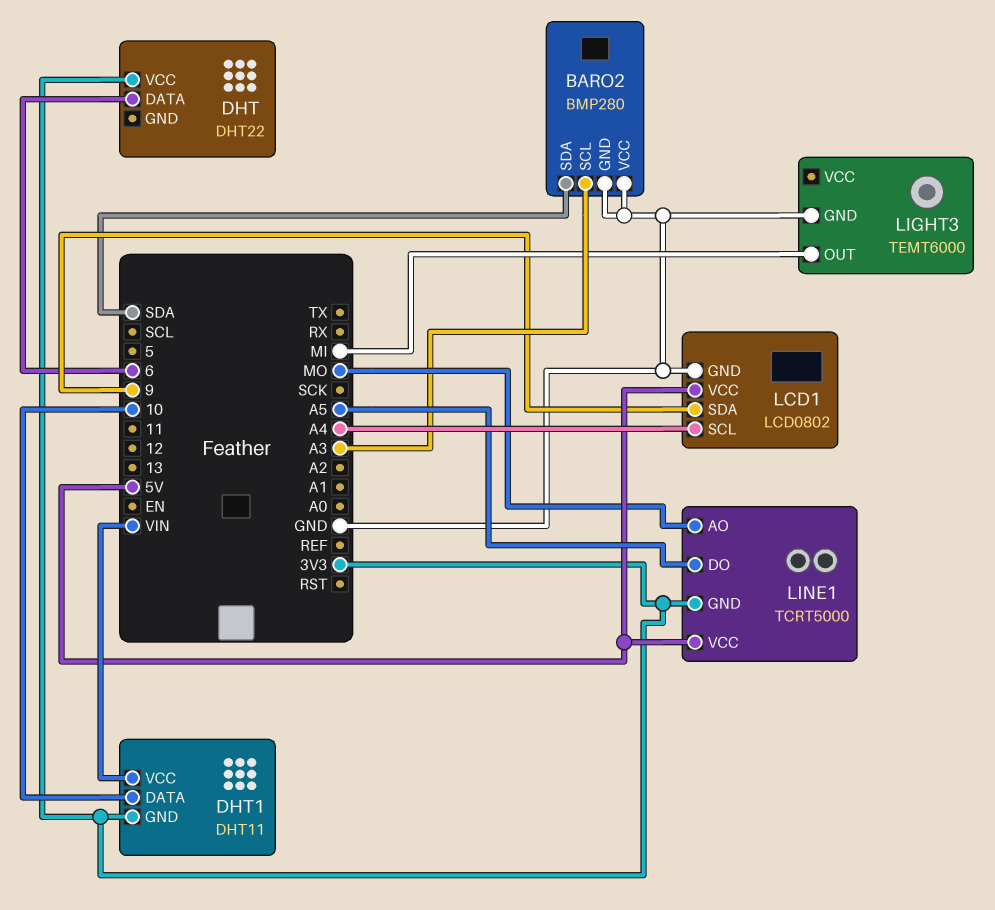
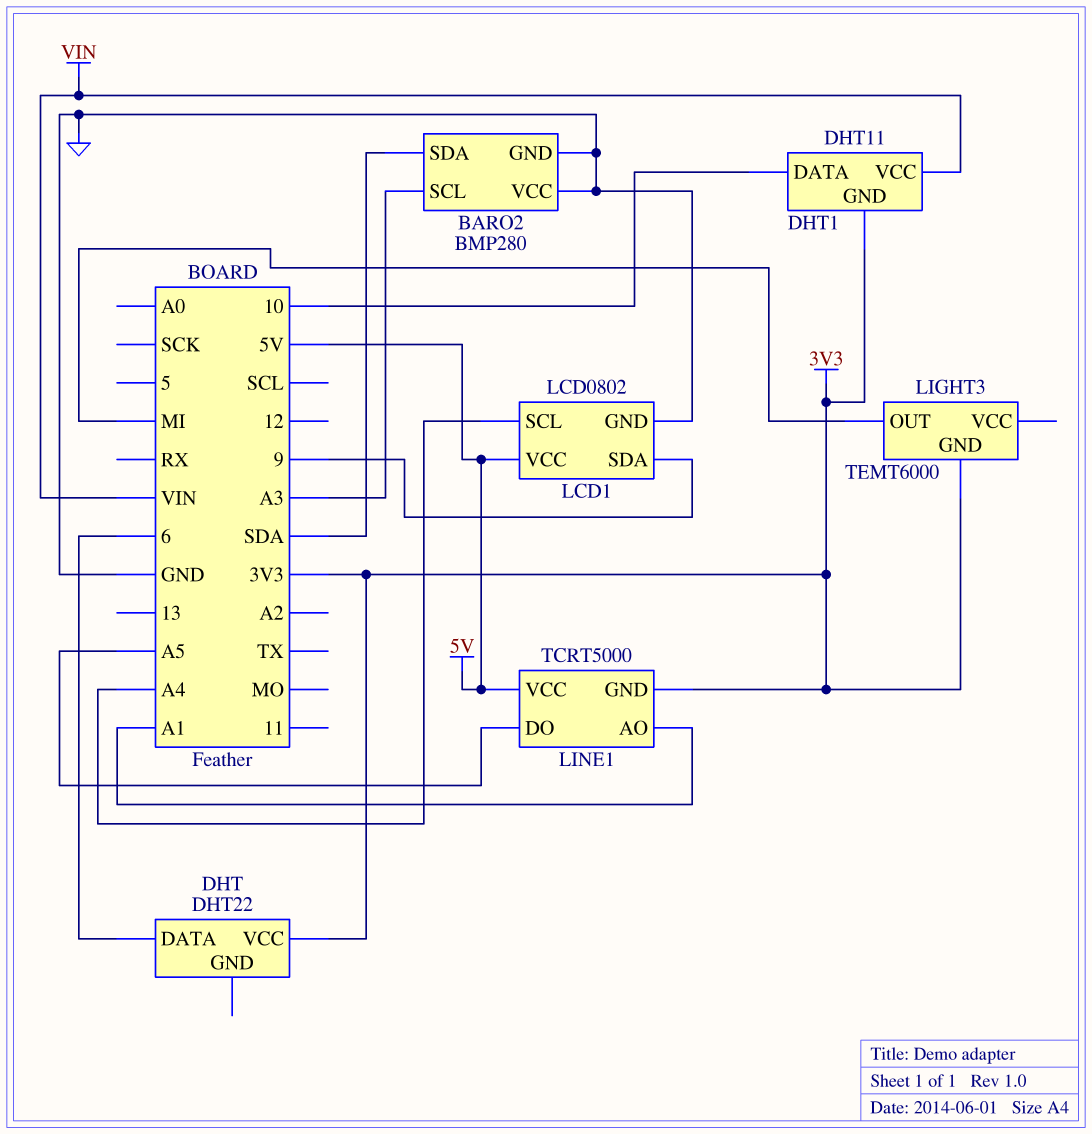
LIGHT3 pin GND: GND -> 3V3
LINE1 pin AO: MO -> A1

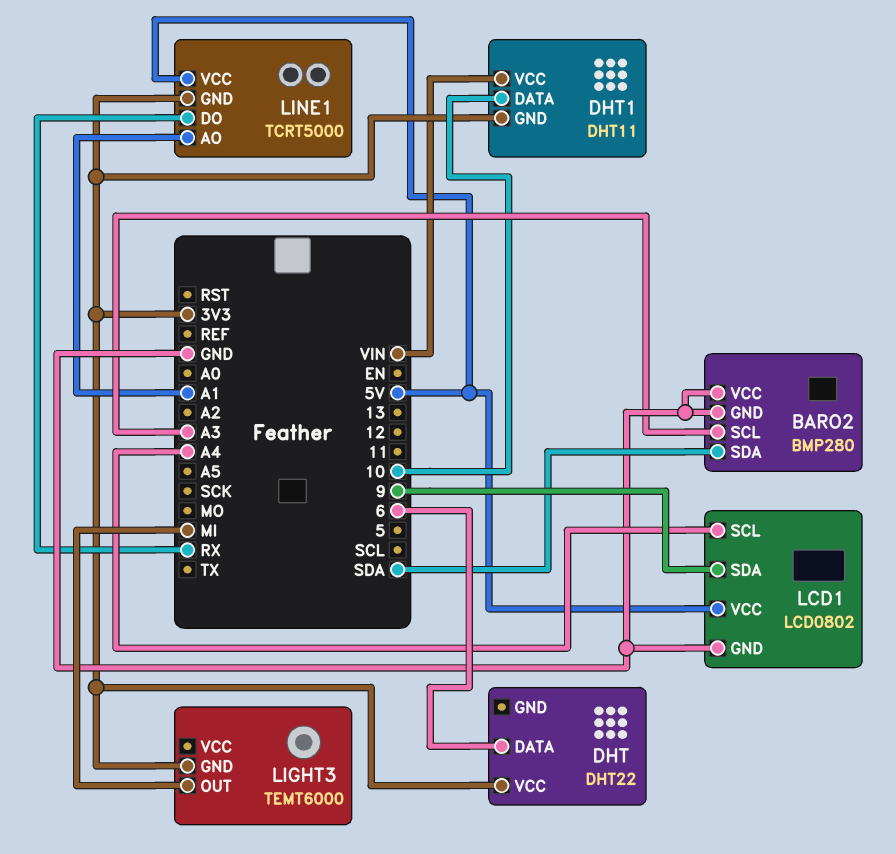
LINE1 pin DO: A5 -> RX

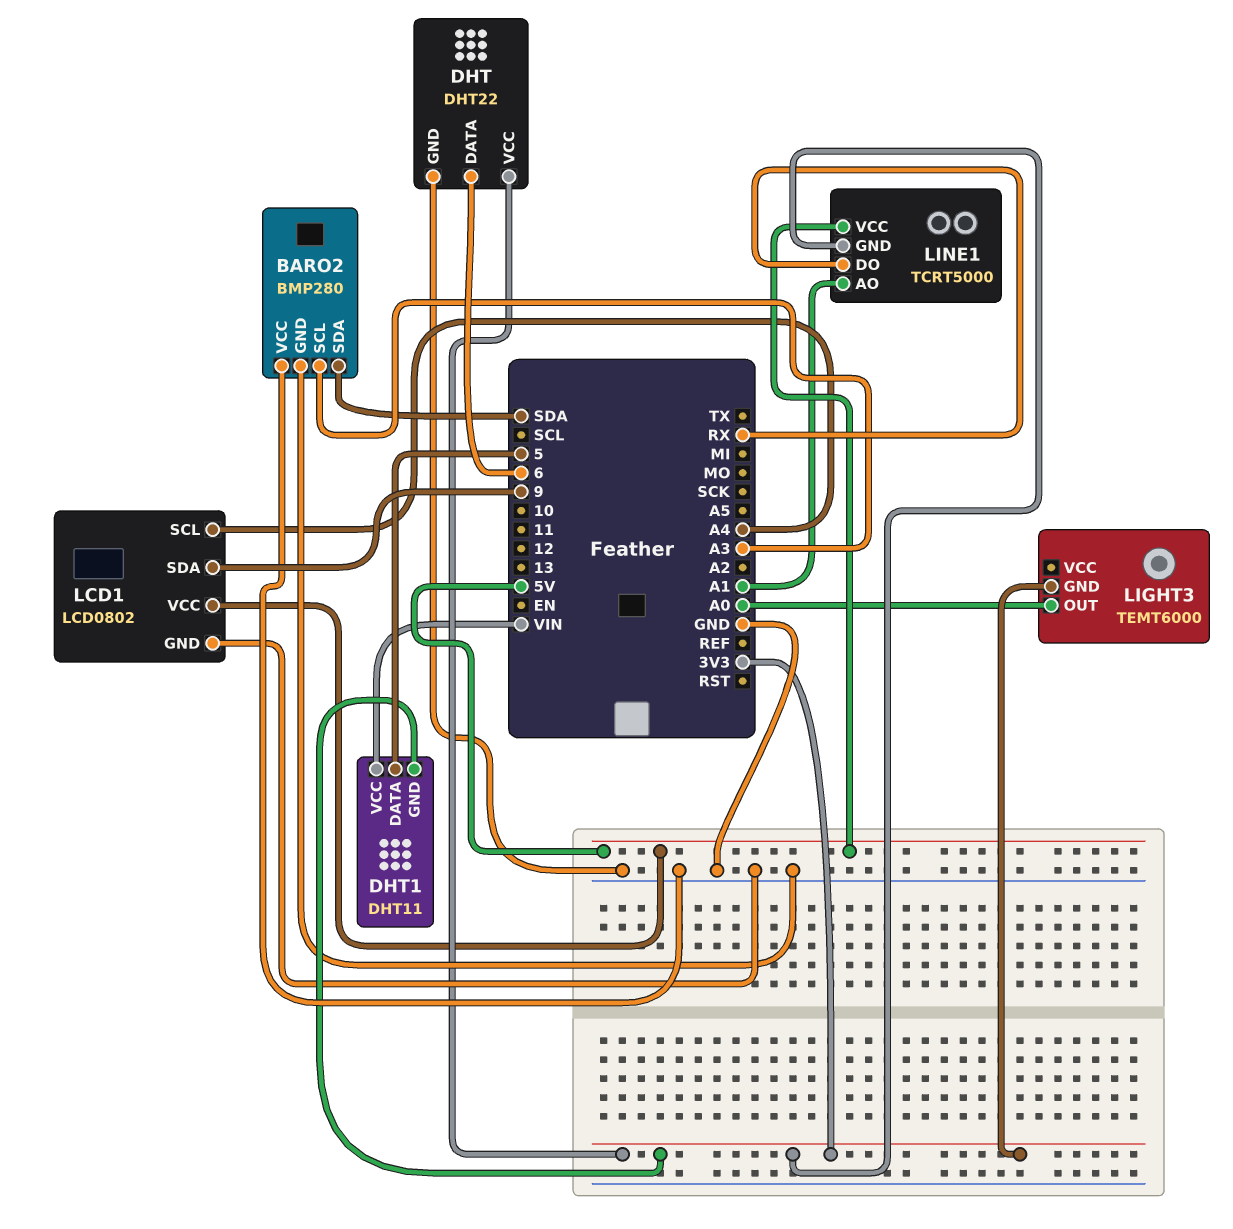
DHT pin GND: none -> GND
DHT1 pin DATA: 10 -> 5
LIGHT3 pin OUT: MI -> A0

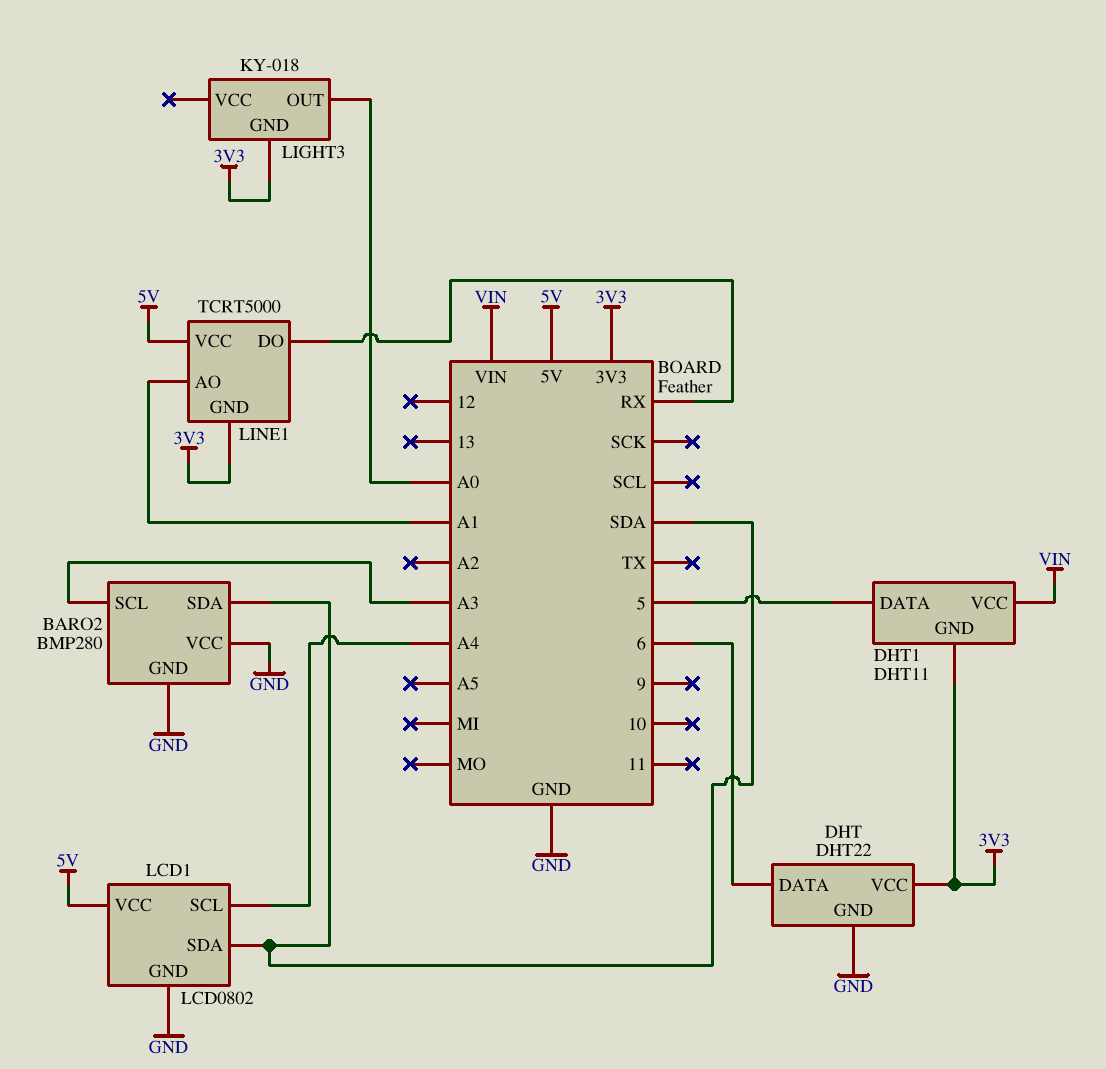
LCD1 pin SDA: 9 -> SDA
LIGHT3: TEMT6000 -> KY-018

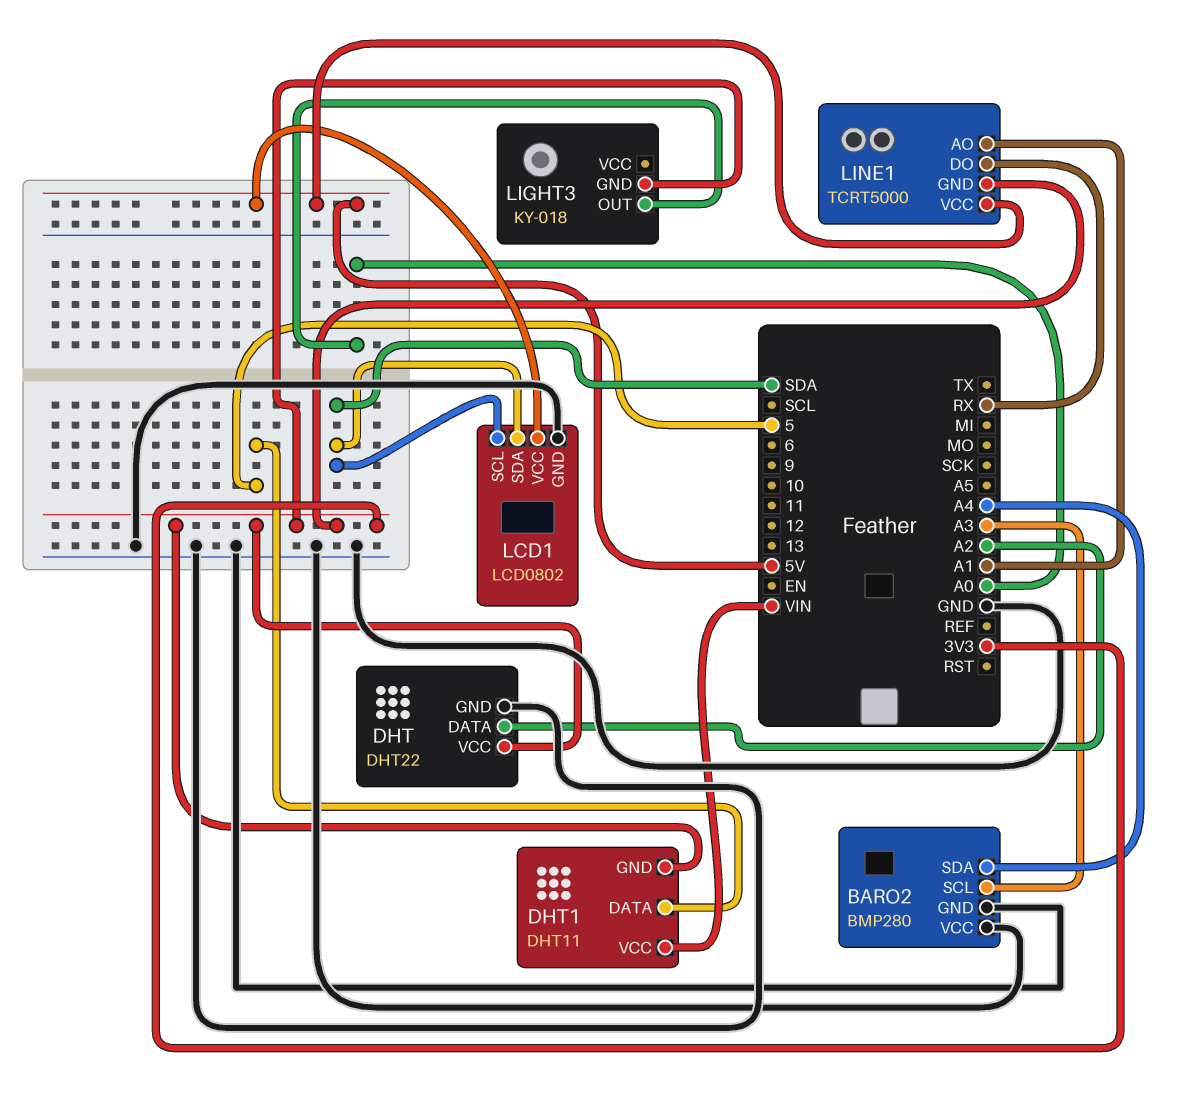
BARO2 pin SDA: SDA -> A4
DHT pin DATA: 6 -> A2
LCD1 pin SCL: A4 -> SDA

